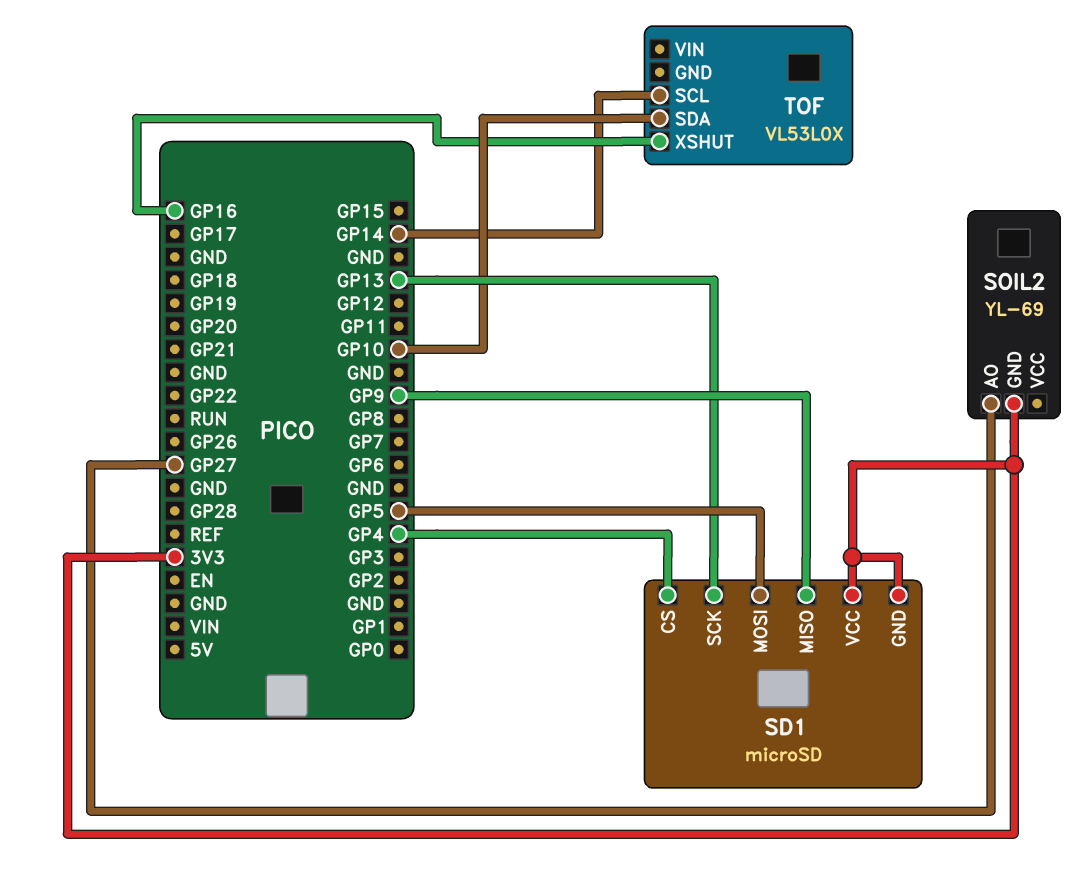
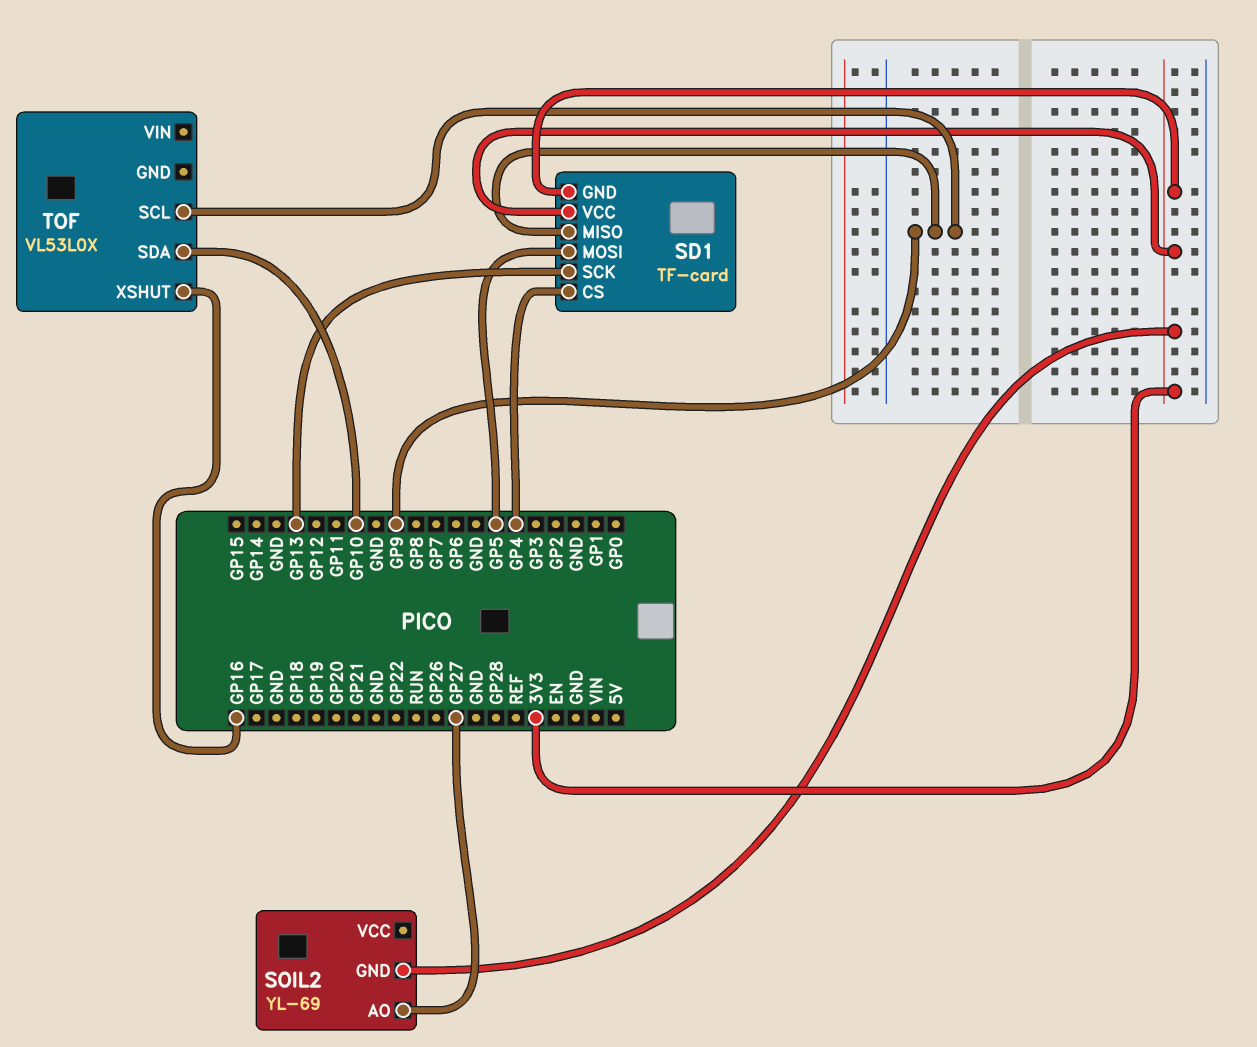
SD1: microSD -> TF-card
TOF pin SCL: GP14 -> GP9

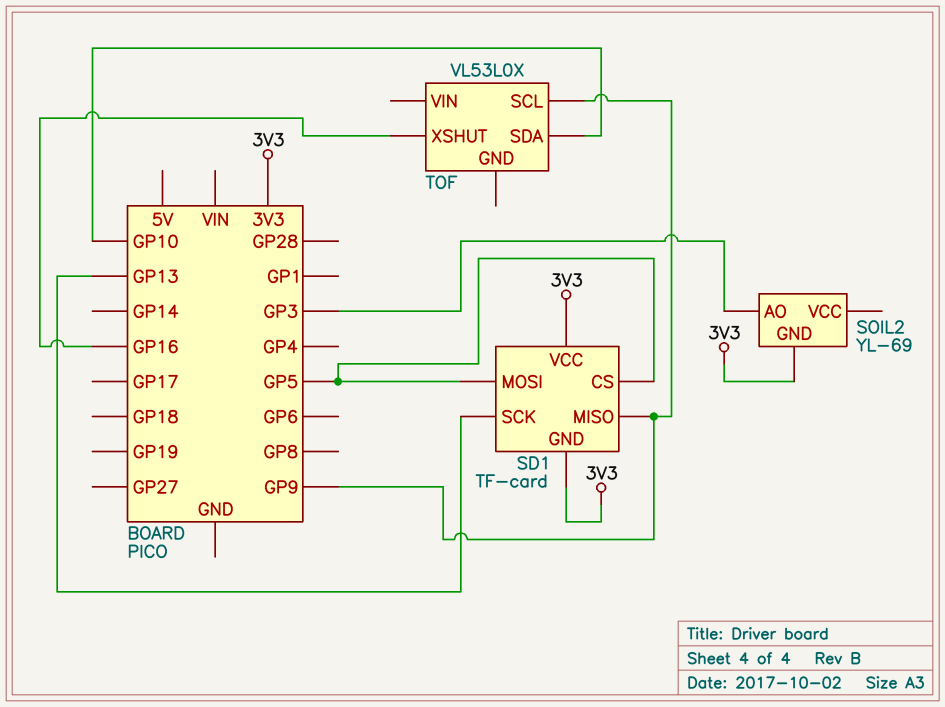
SD1 pin CS: GP4 -> GP5
SOIL2 pin AO: GP27 -> GP3

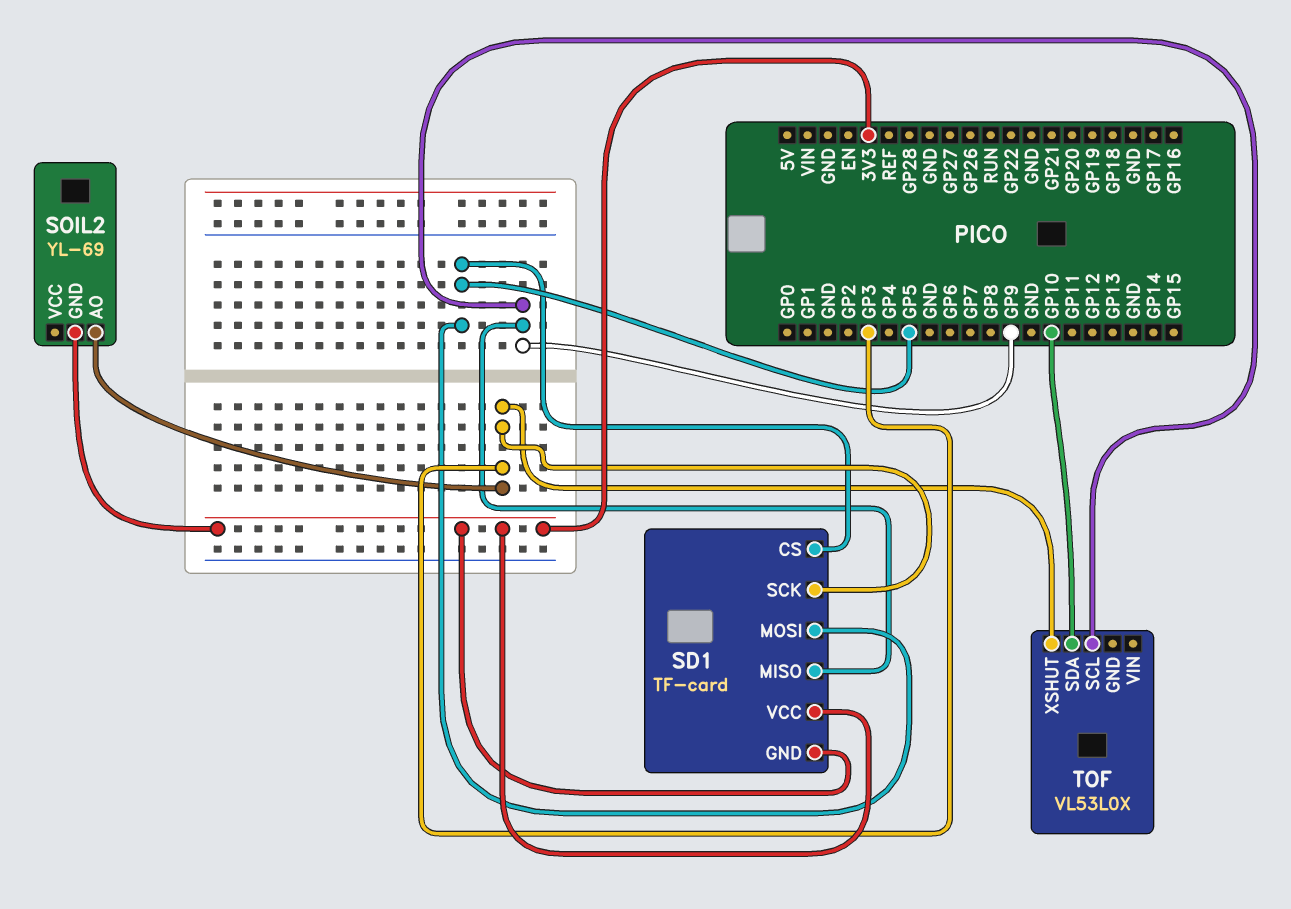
SD1 pin SCK: GP13 -> GP3
TOF pin XSHUT: GP16 -> GP3

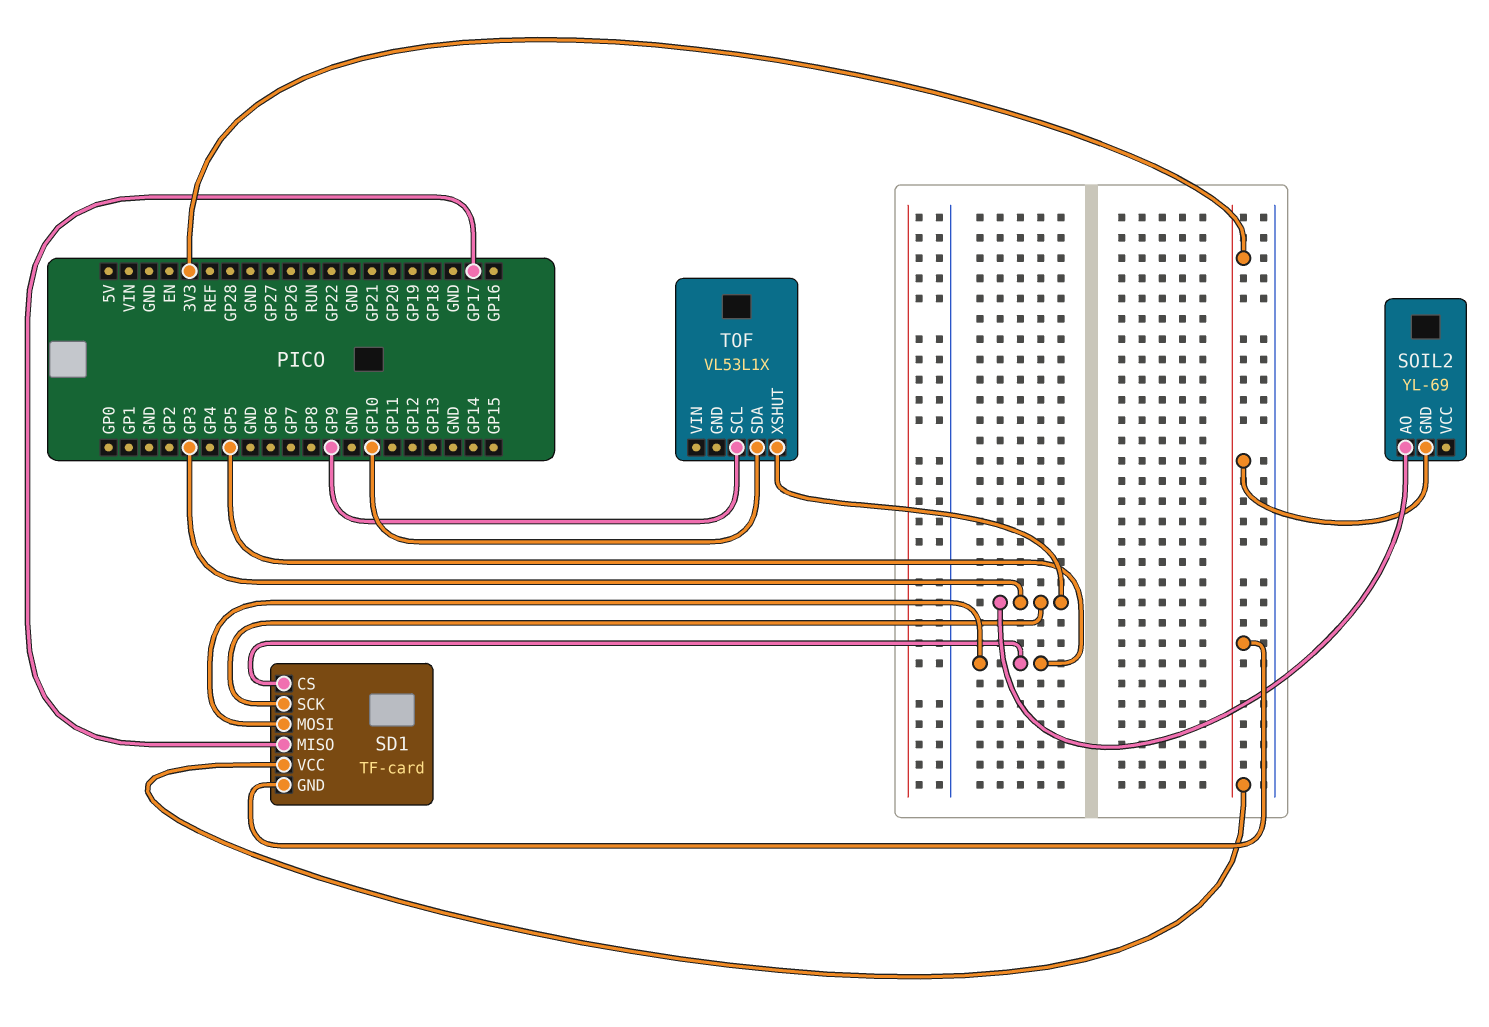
SD1 pin MISO: GP9 -> GP17
TOF: VL53L0X -> VL53L1X

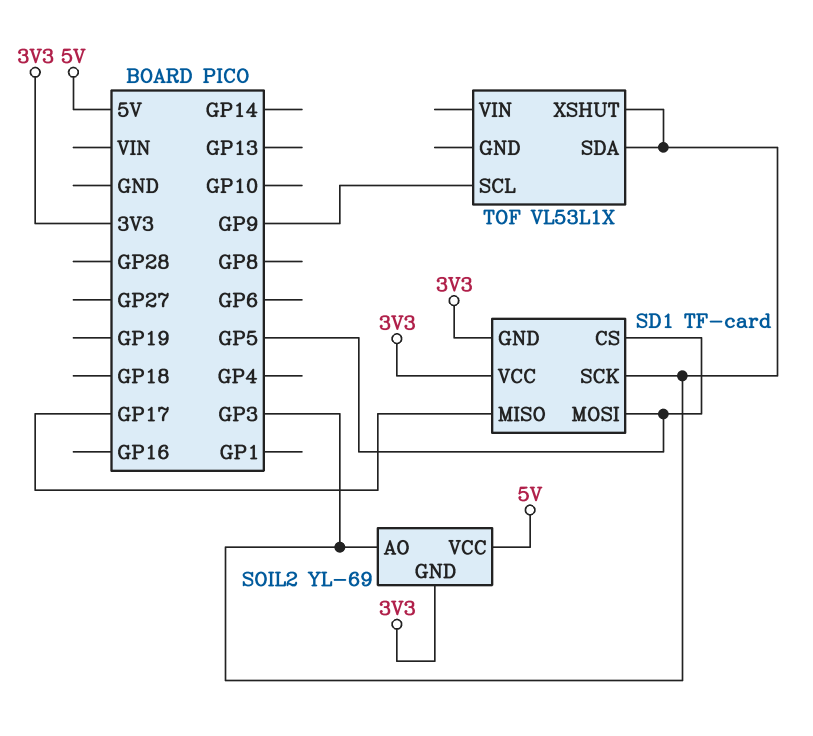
SOIL2 pin VCC: none -> 5V
TOF pin SDA: GP10 -> GP3

